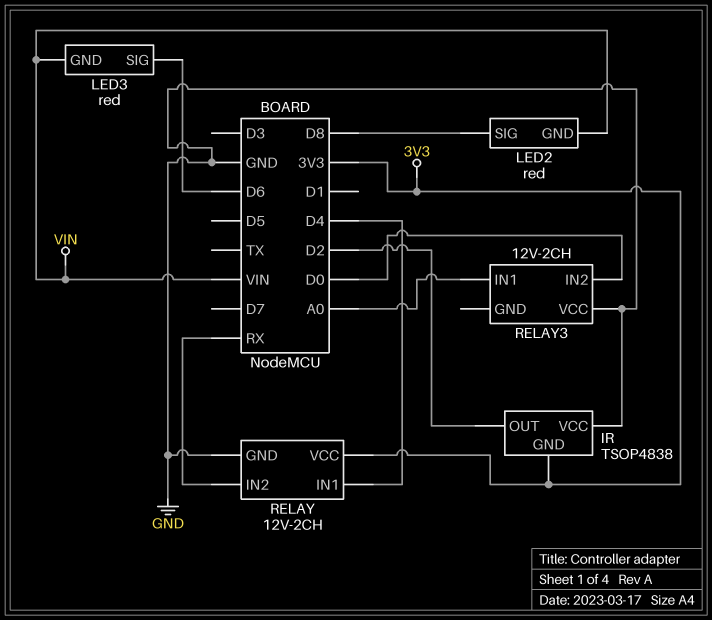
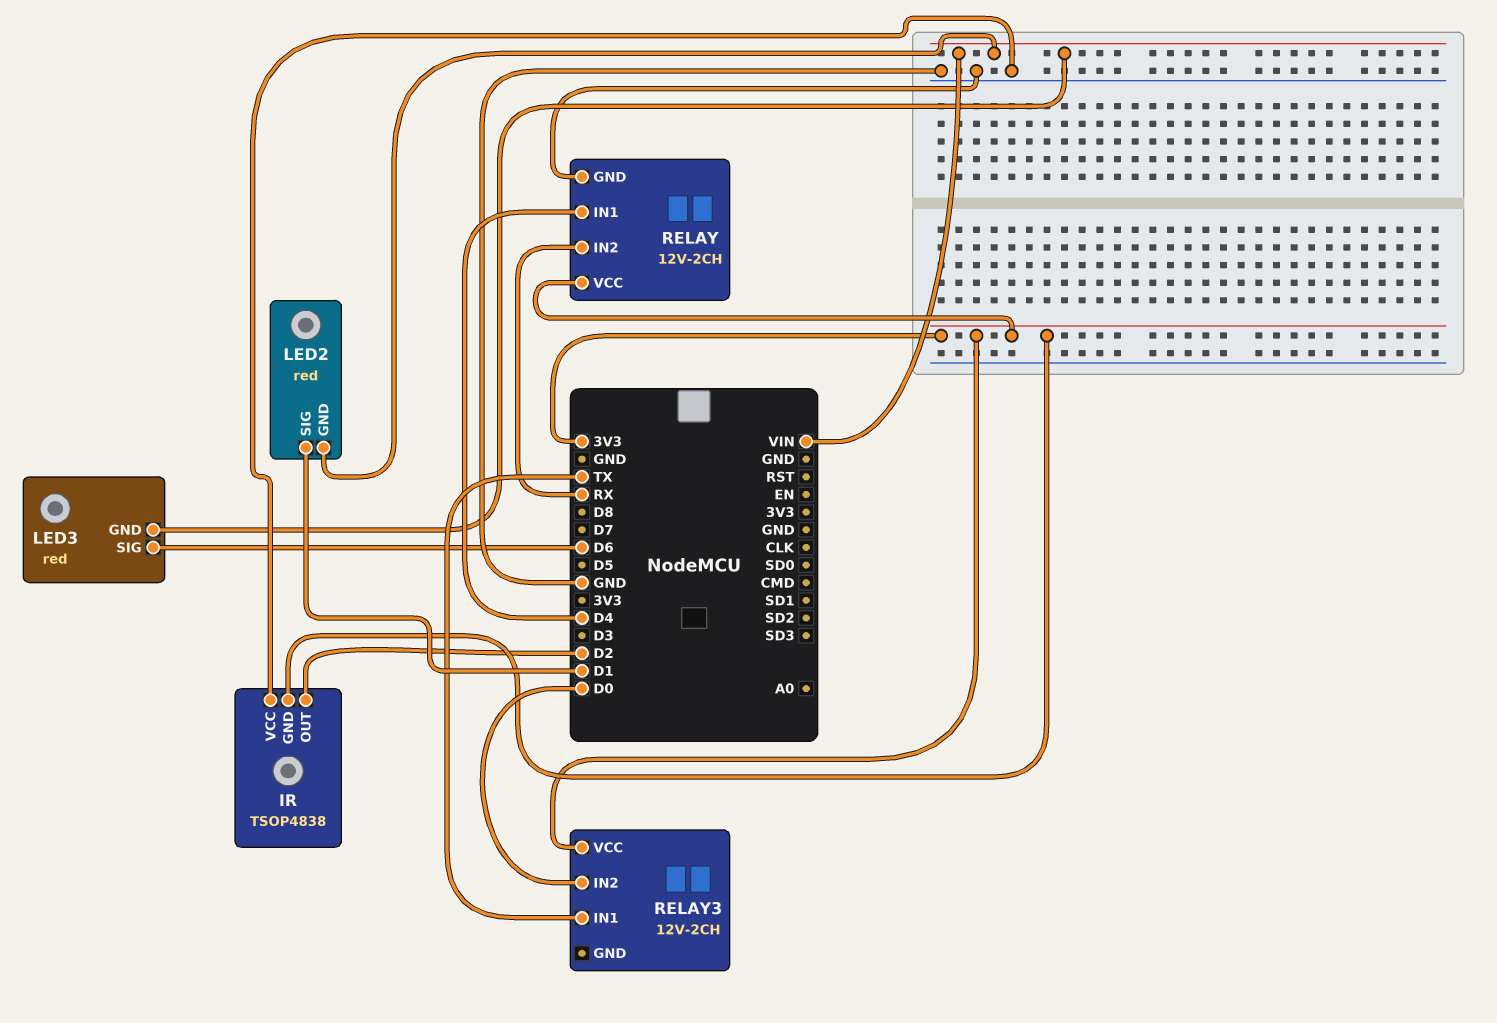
LED2 pin SIG: D8 -> D1
RELAY3 pin IN1: A0 -> TX
RELAY3 pin VCC: GND -> 3V3

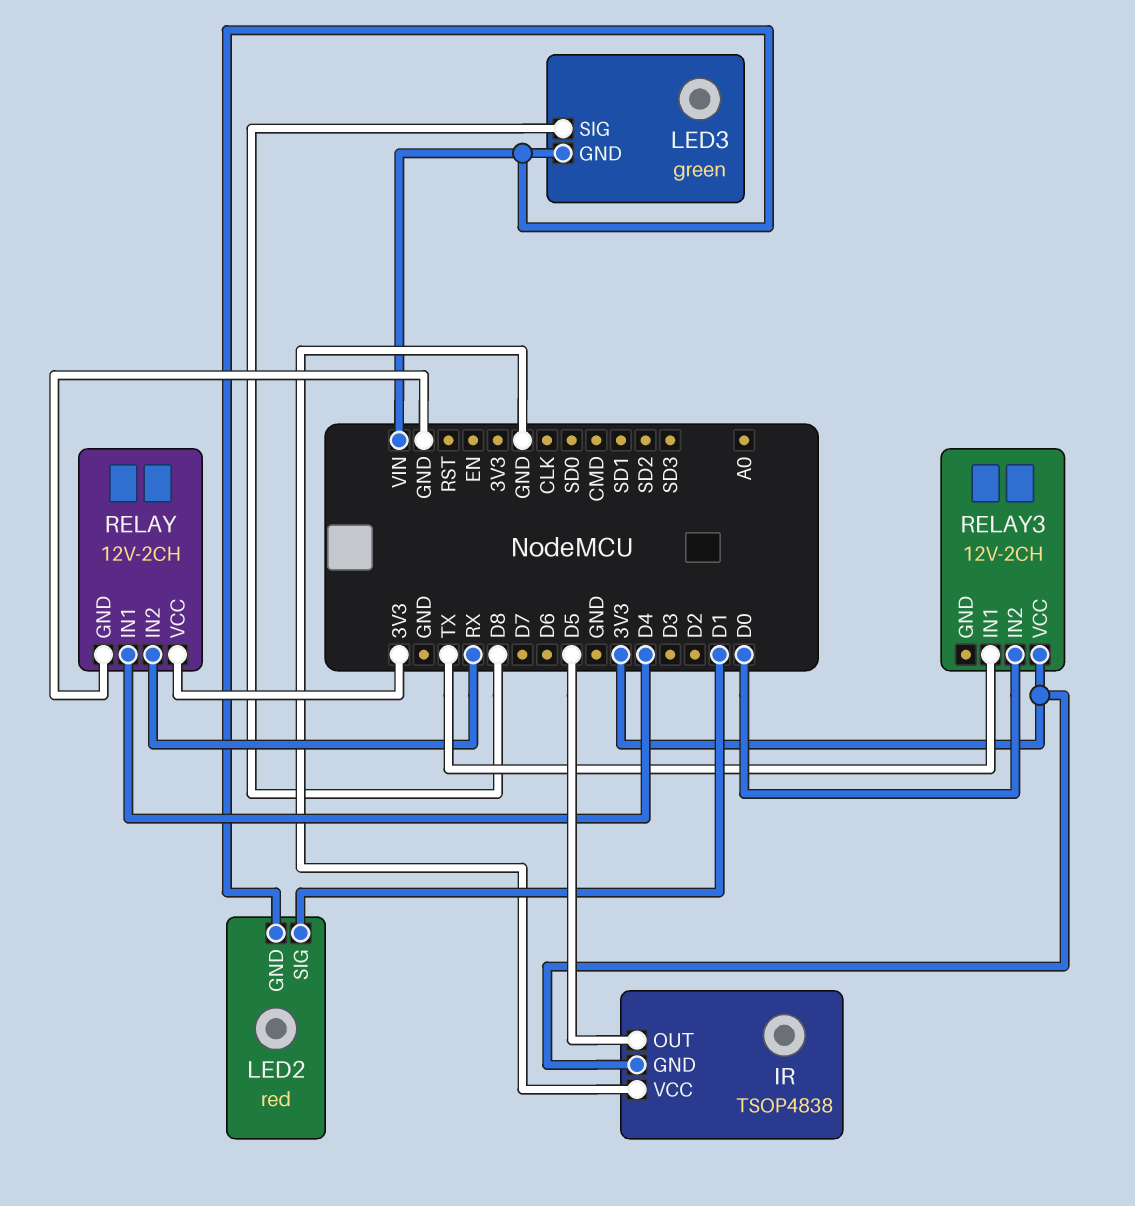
IR pin OUT: D2 -> D5
LED3: red -> green
LED3 pin SIG: D6 -> D8

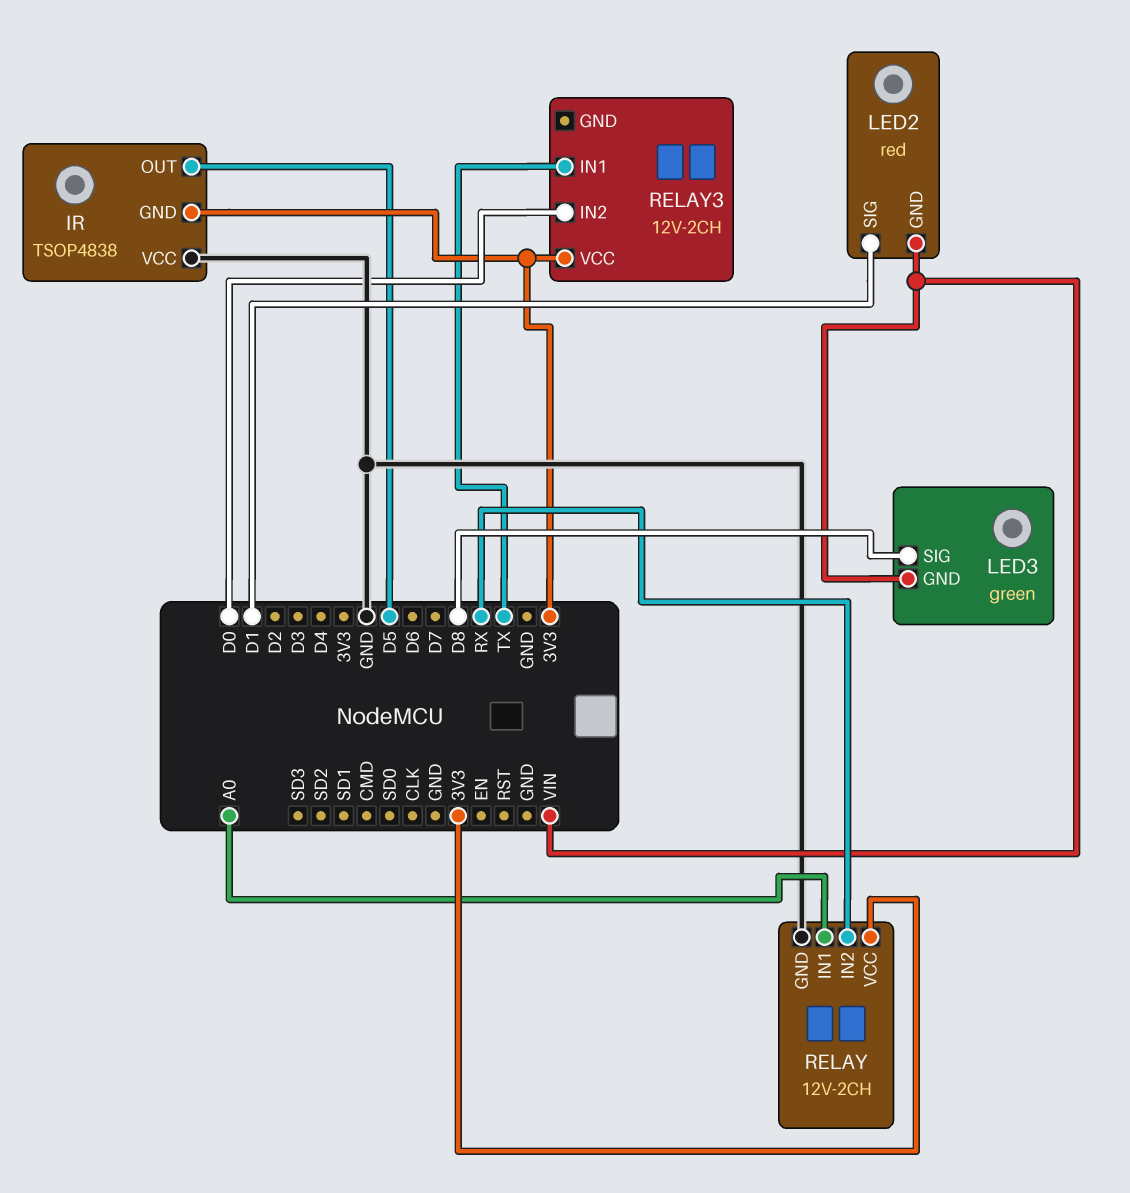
RELAY pin IN1: D4 -> A0

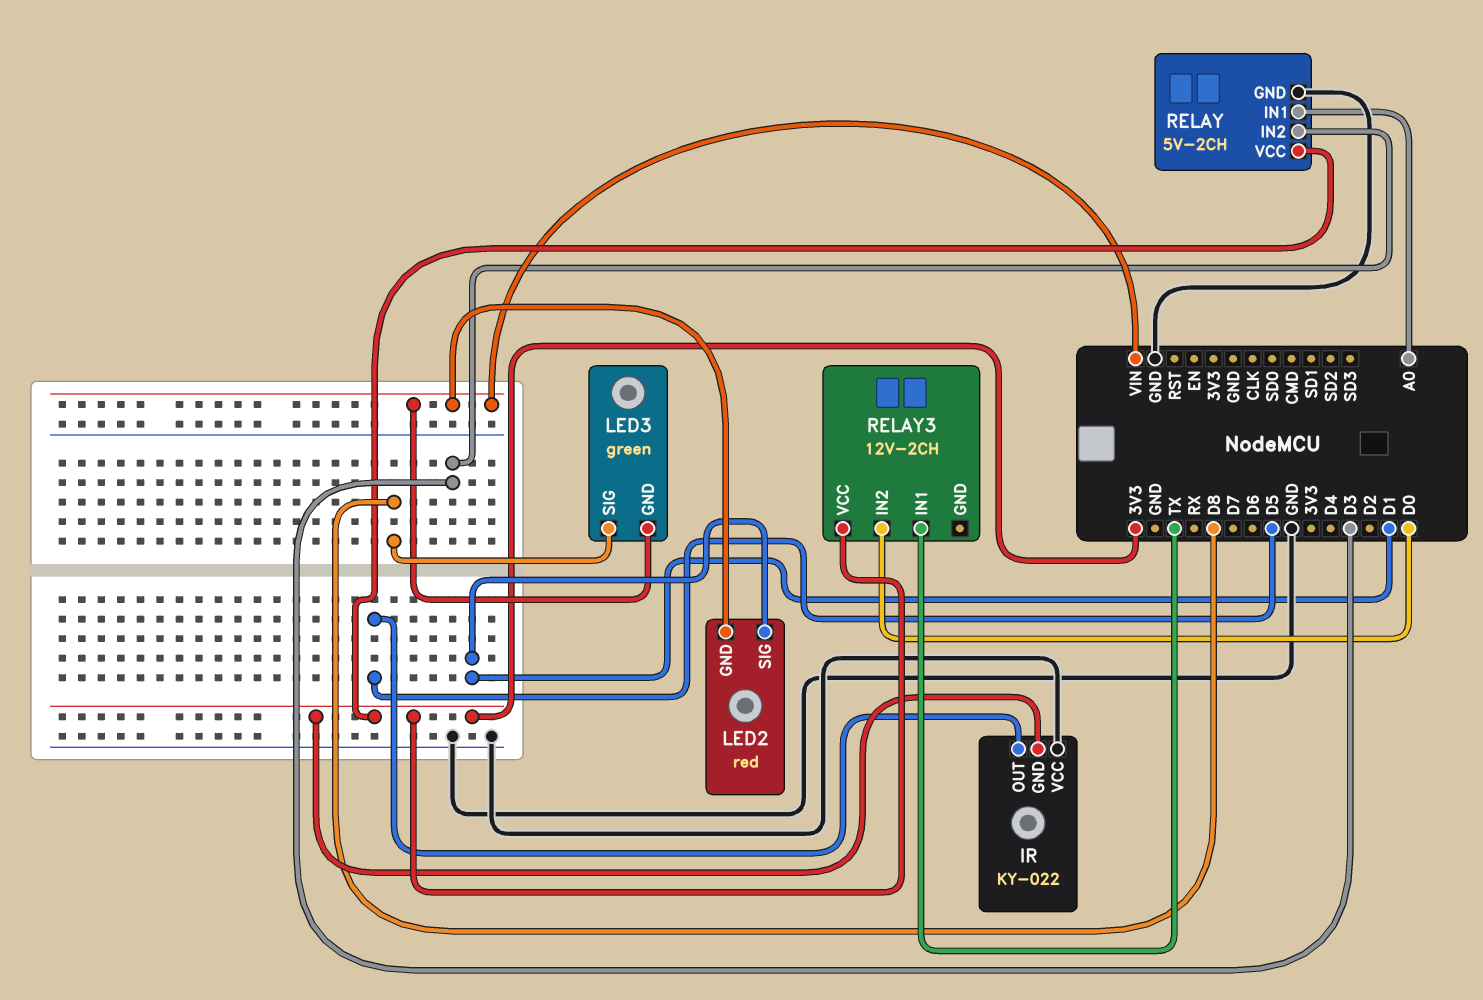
IR: TSOP4838 -> KY-022
RELAY: 12V-2CH -> 5V-2CH
RELAY pin IN2: RX -> D3

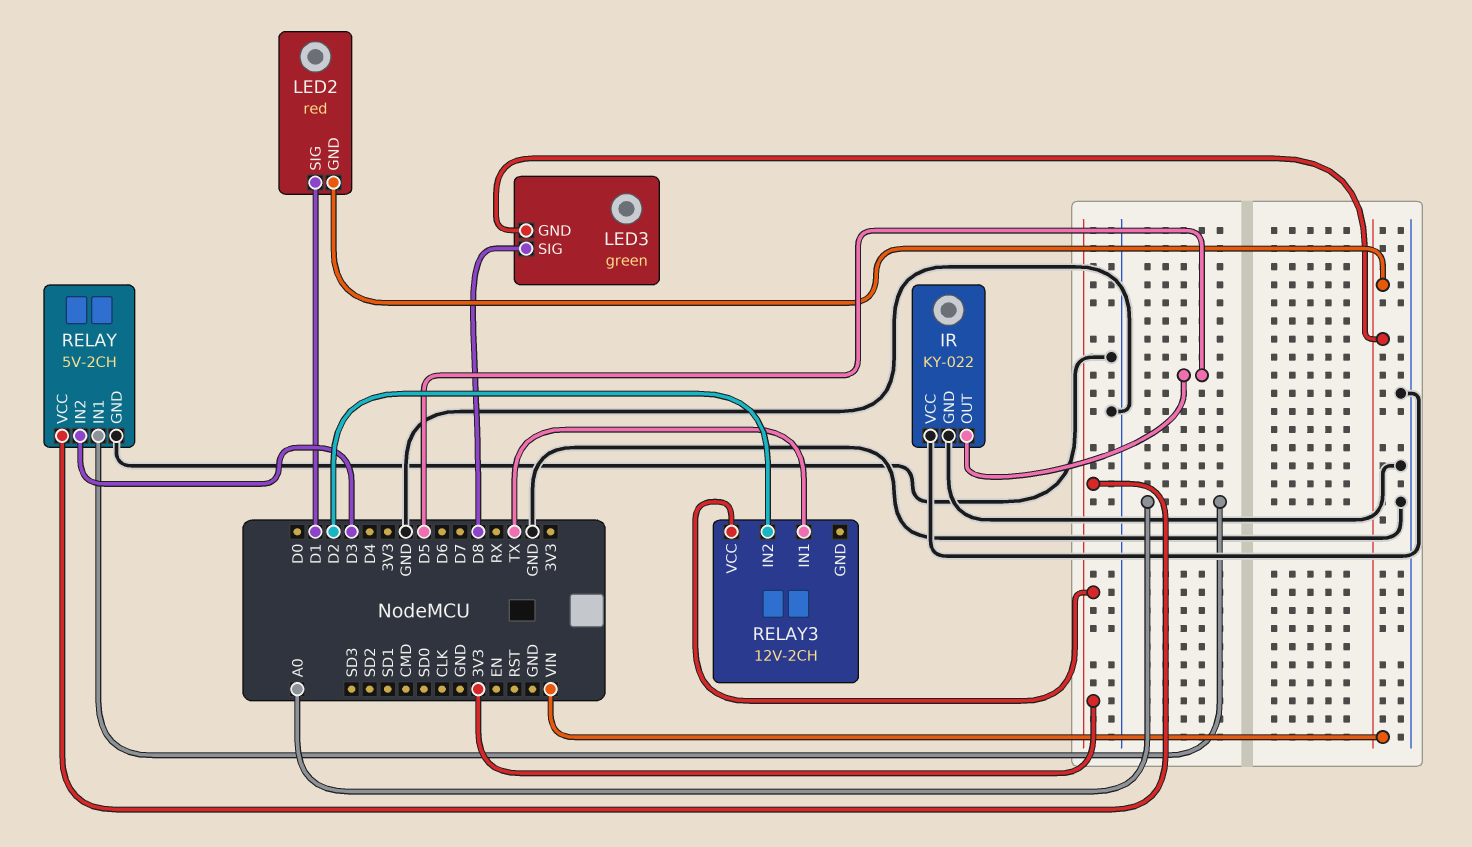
IR pin GND: 3V3 -> GND
RELAY3 pin IN2: D0 -> D2

